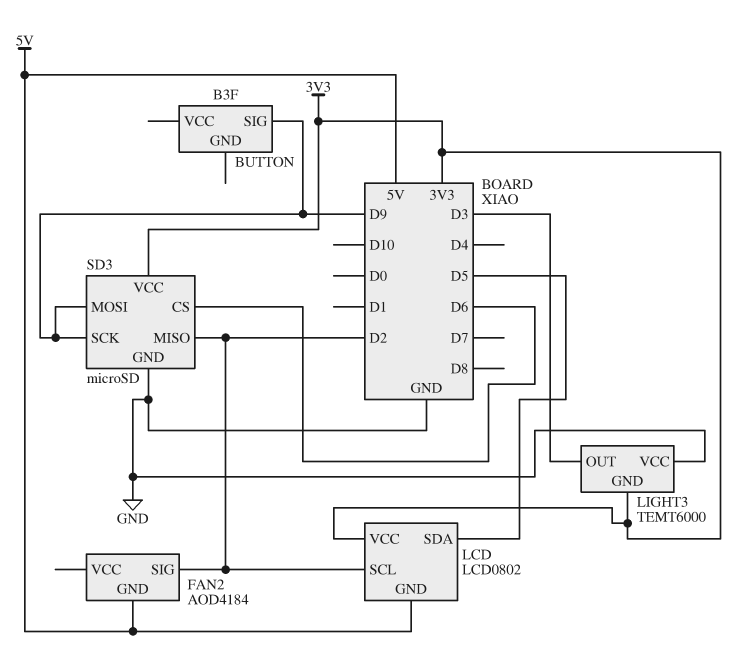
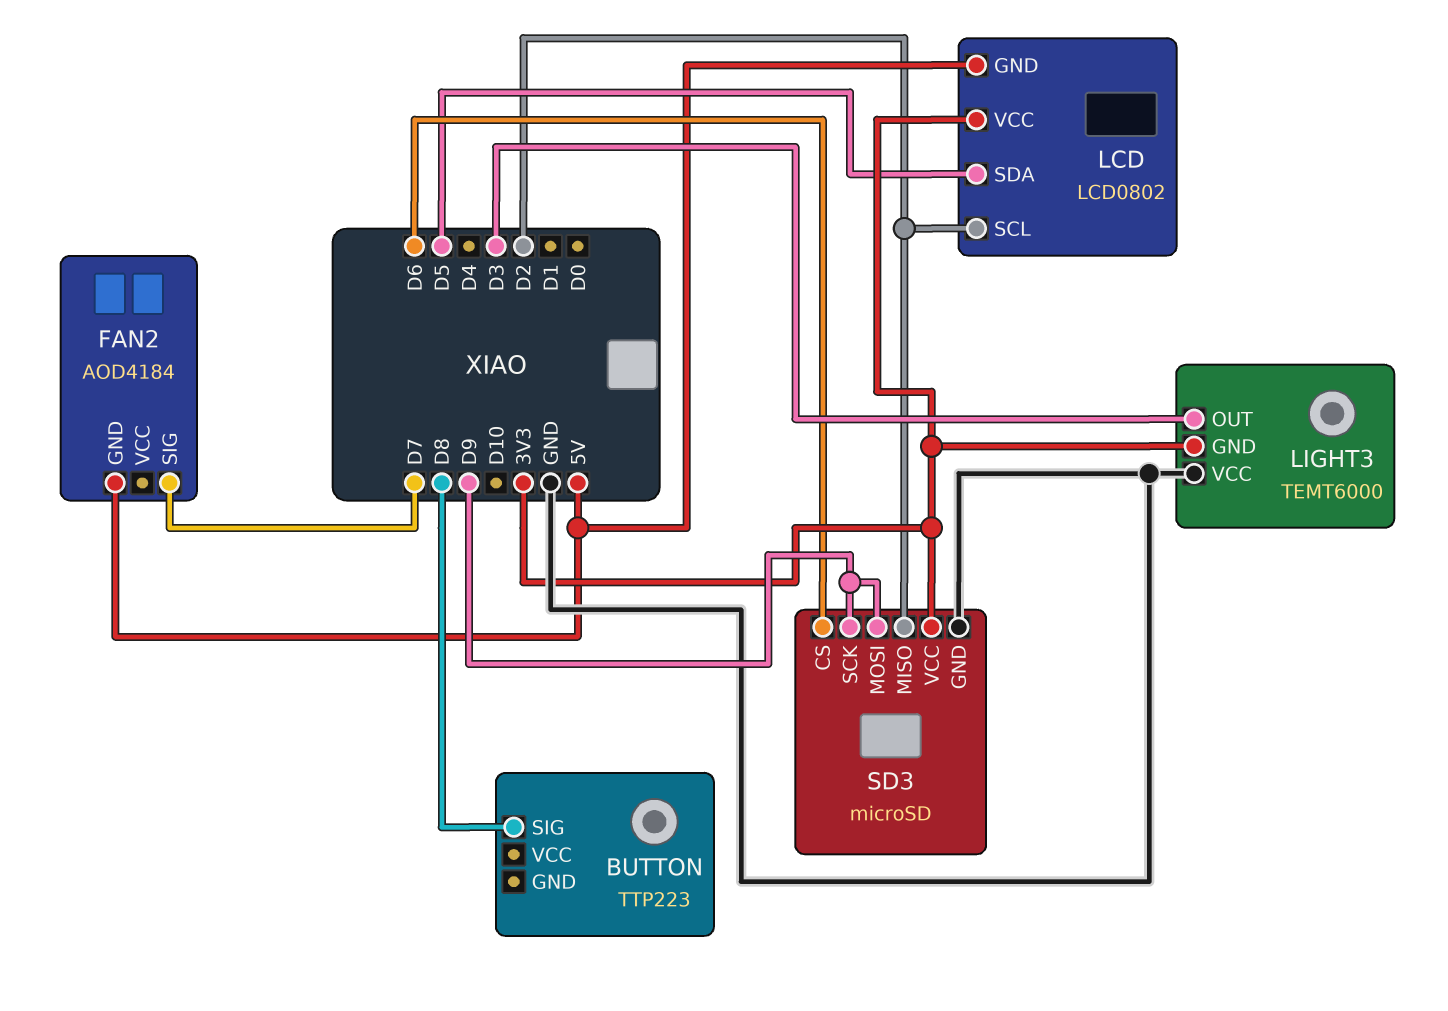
BUTTON: B3F -> TTP223
BUTTON pin SIG: D9 -> D8
FAN2 pin SIG: D2 -> D7

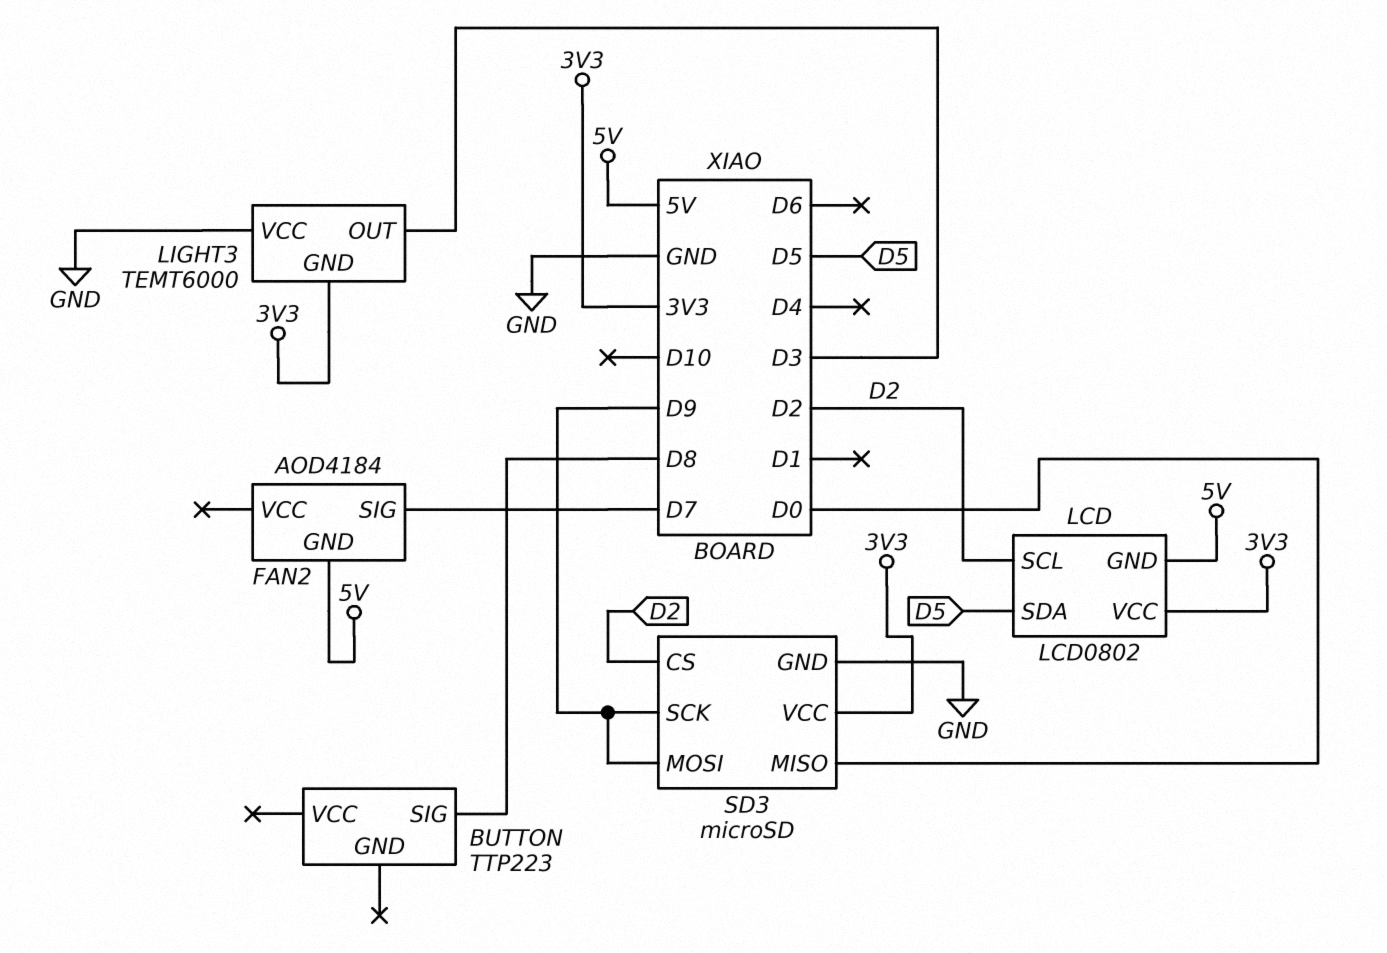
SD3 pin CS: D6 -> D2
SD3 pin MISO: D2 -> D0

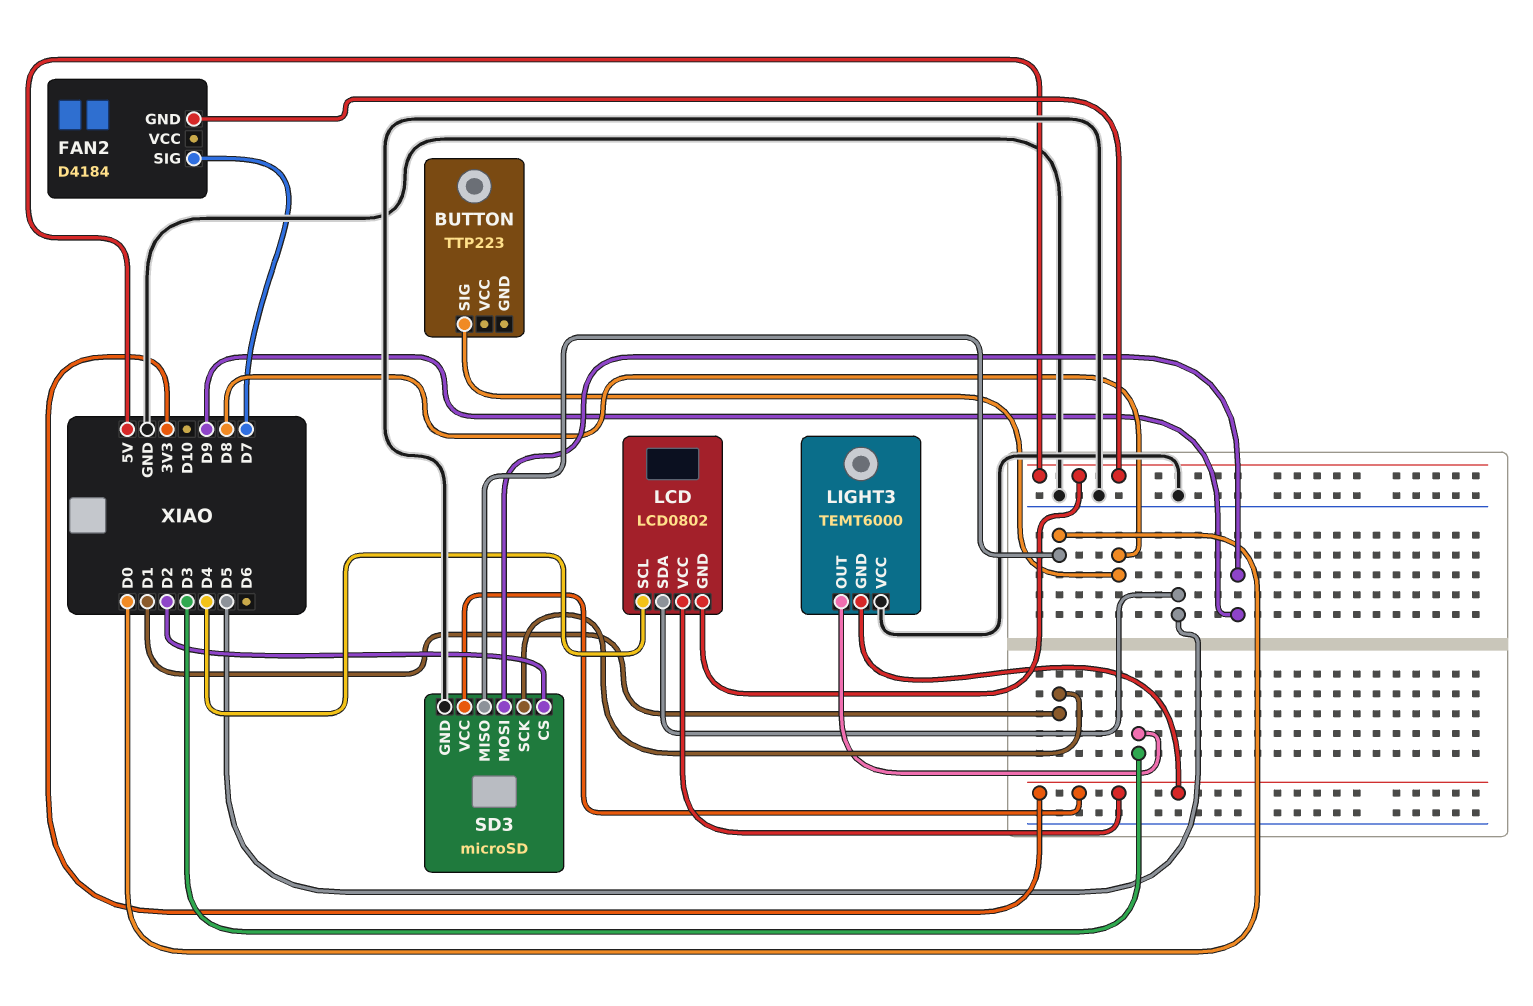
FAN2: AOD4184 -> D4184
LCD pin SCL: D2 -> D4
SD3 pin SCK: D9 -> D1

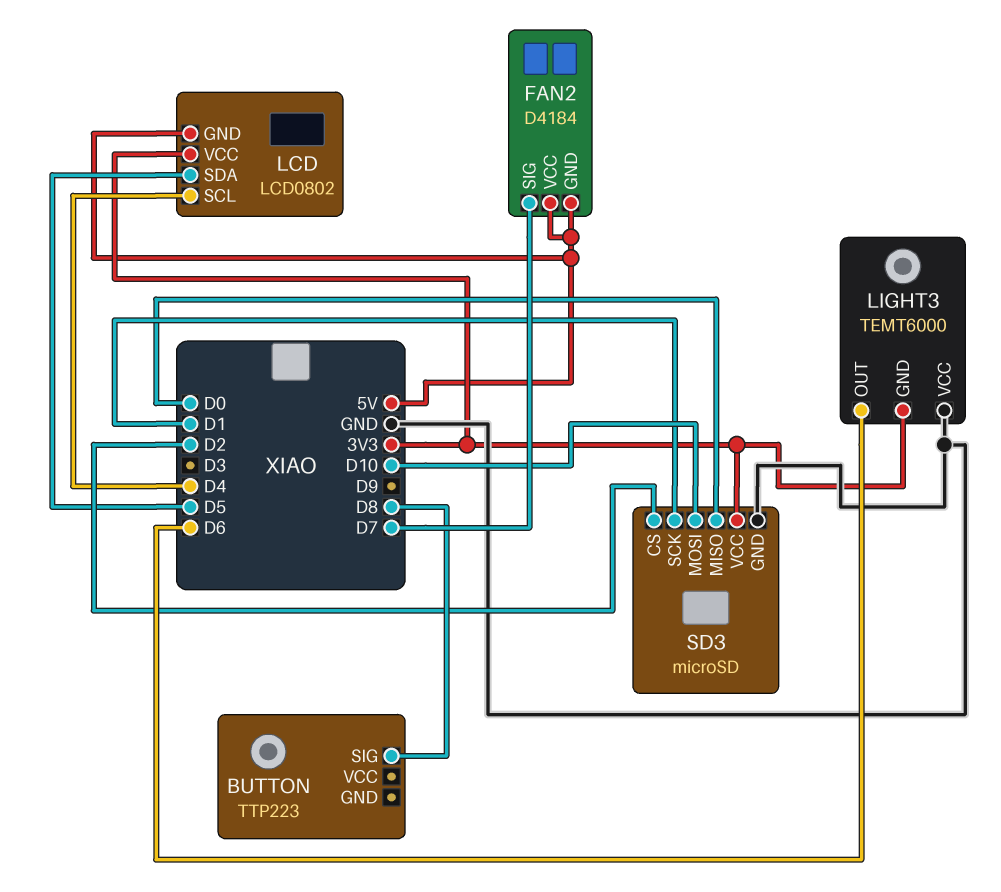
FAN2 pin VCC: none -> 5V
LIGHT3 pin OUT: D3 -> D6
SD3 pin MOSI: D9 -> D10

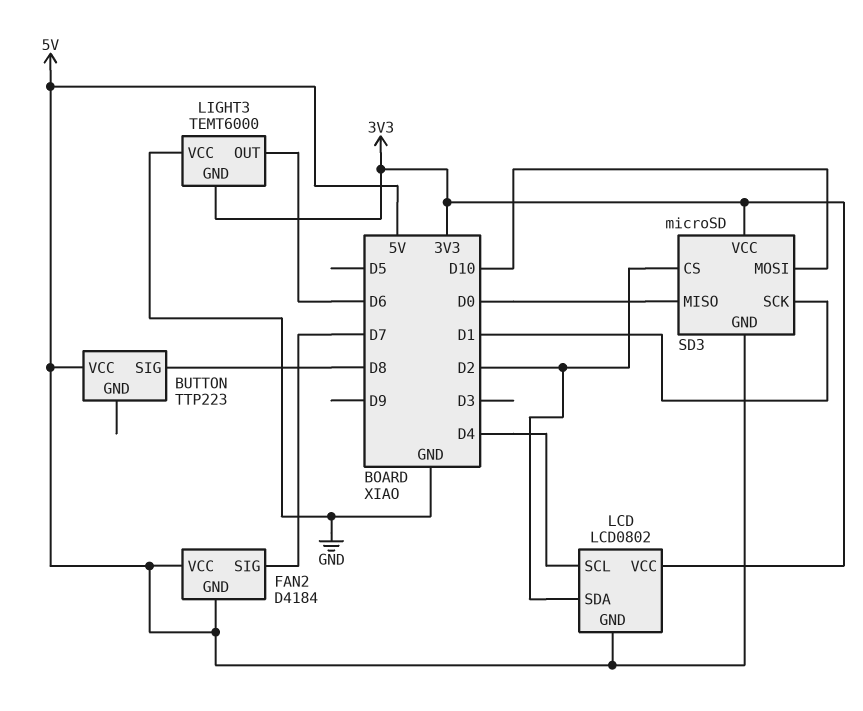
BUTTON pin VCC: none -> 5V
LCD pin SDA: D5 -> D2
SD3 pin GND: GND -> 5V

